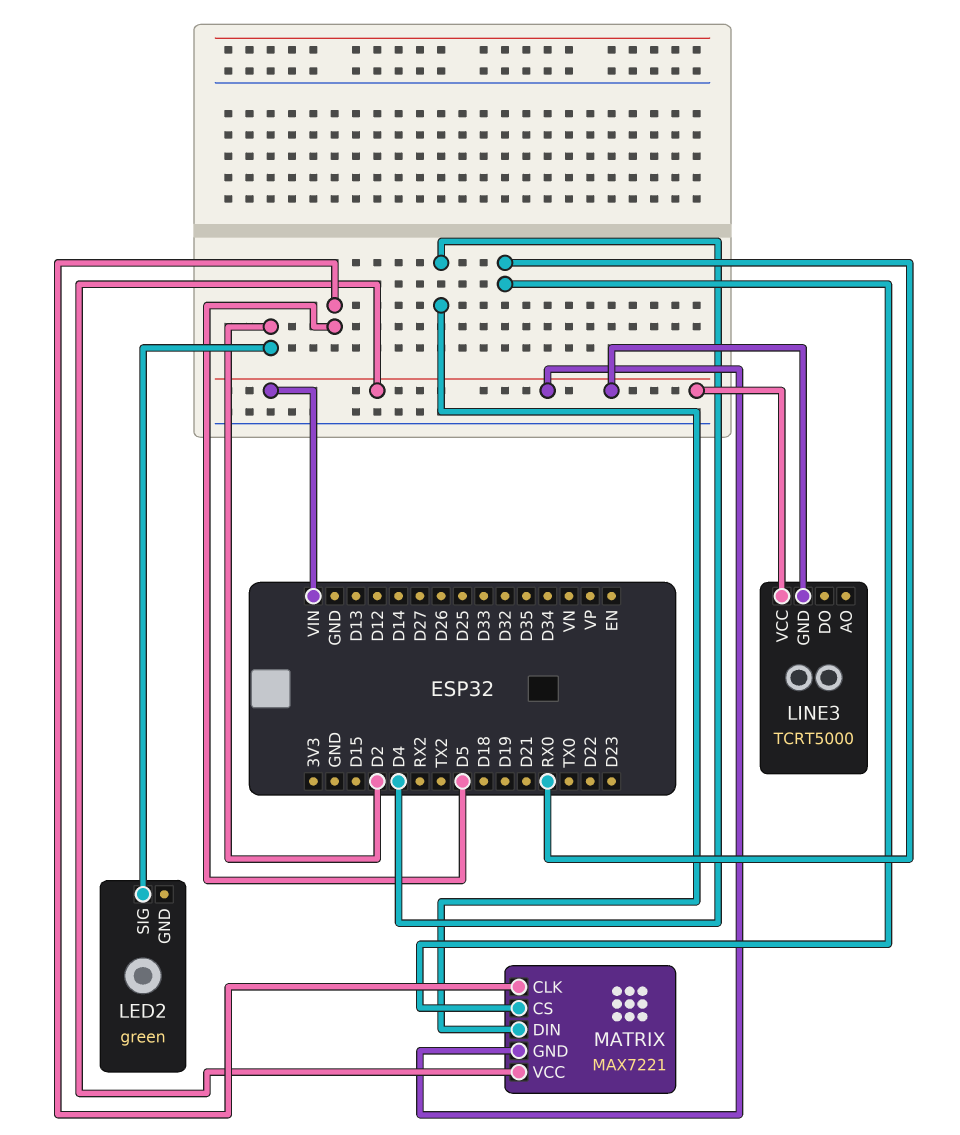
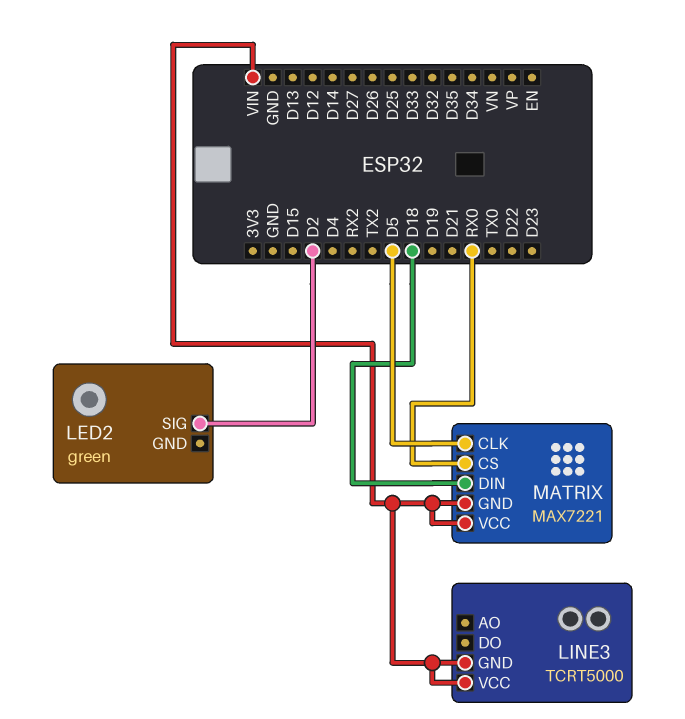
MATRIX pin DIN: D4 -> D18

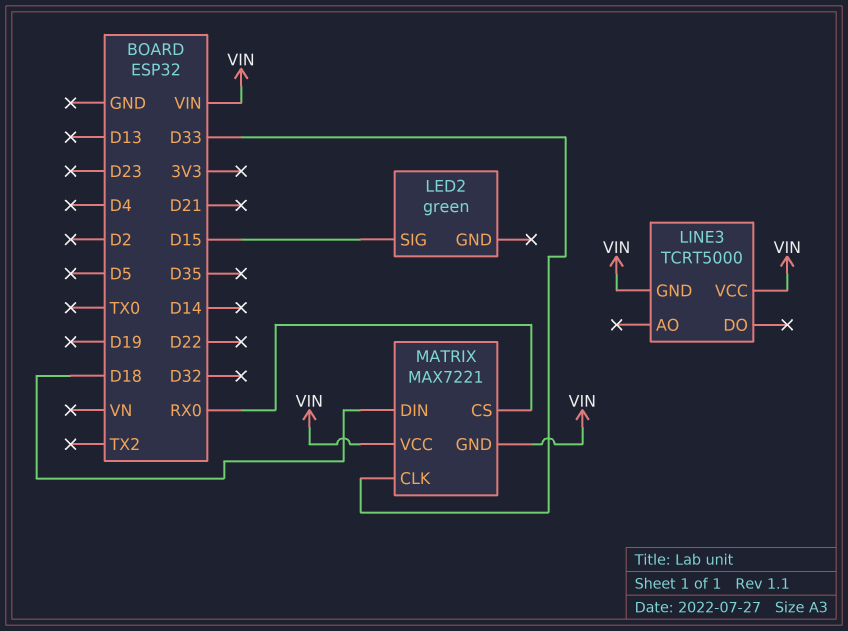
LED2 pin SIG: D2 -> D15
MATRIX pin CLK: D5 -> D33

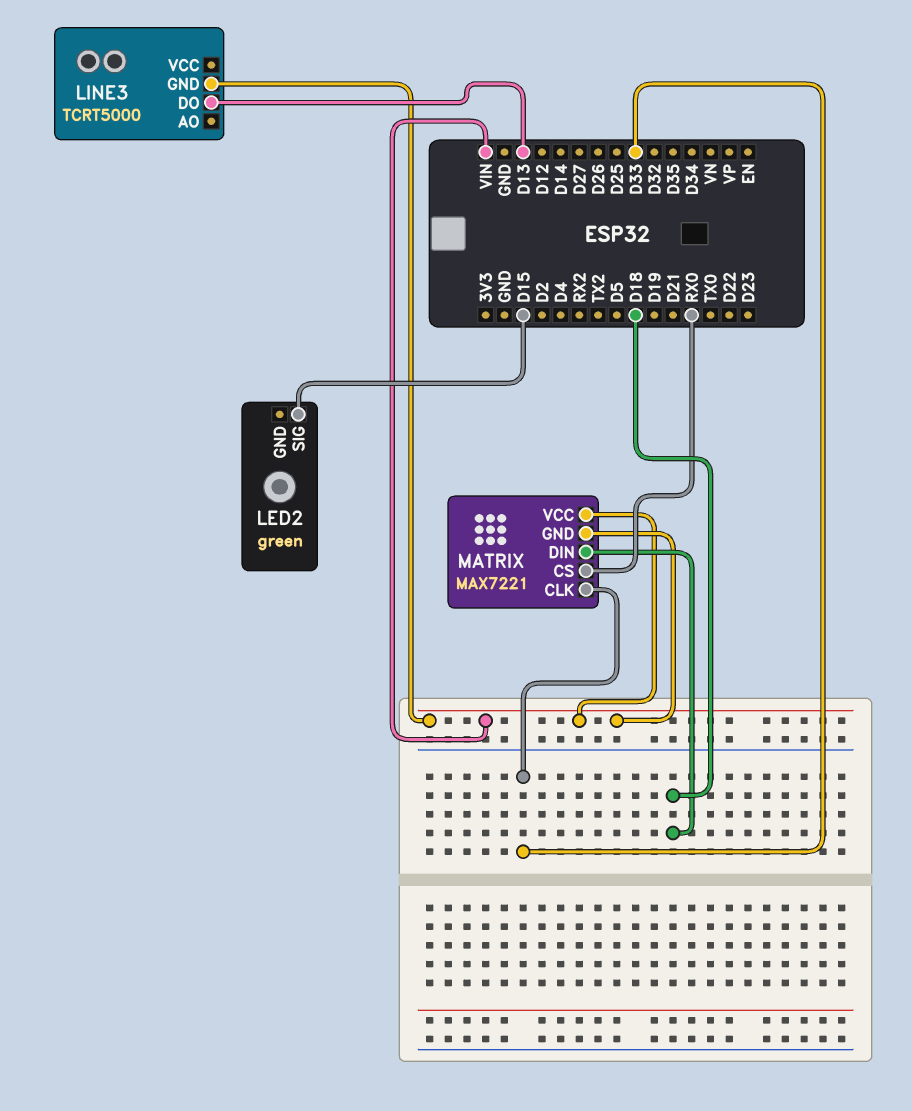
LINE3 pin DO: none -> D13
LINE3 pin VCC: VIN -> none

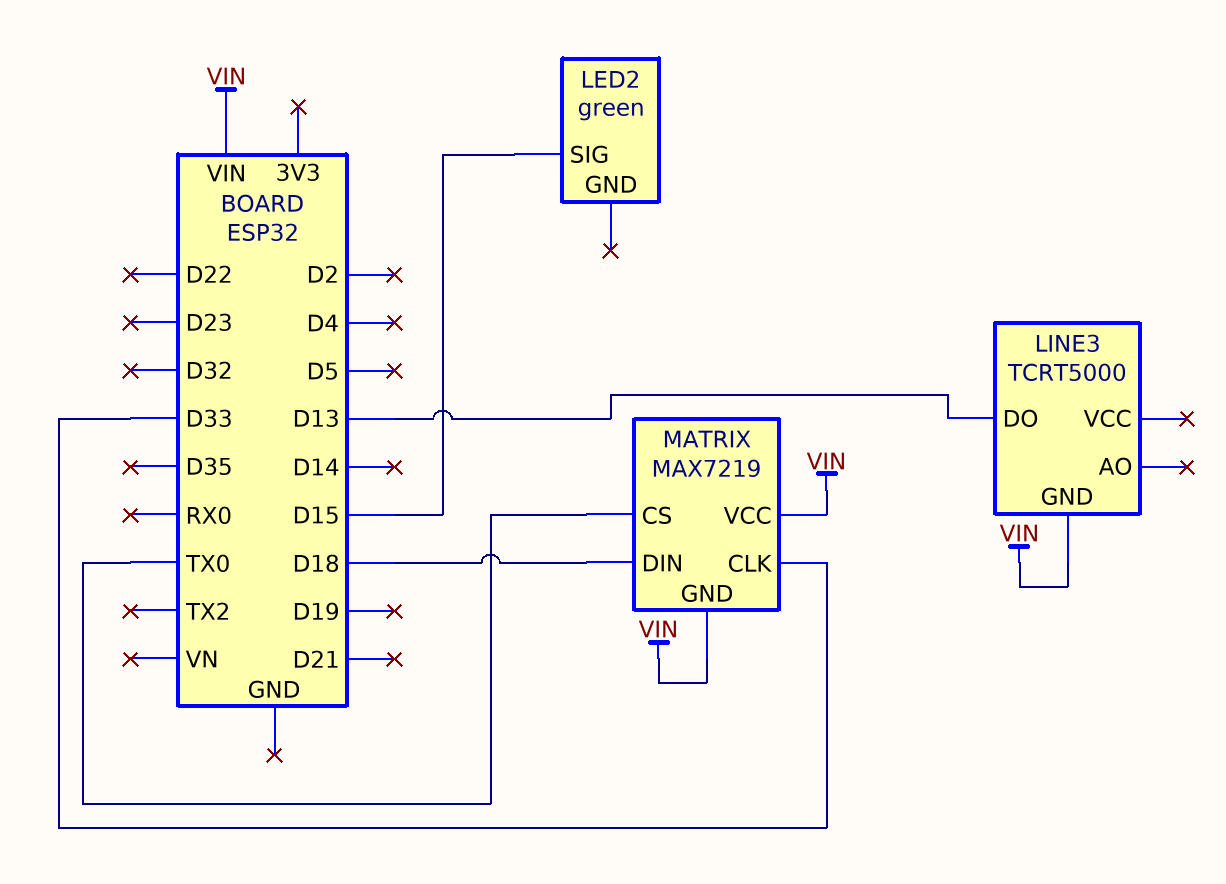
MATRIX: MAX7221 -> MAX7219
MATRIX pin CS: RX0 -> TX0

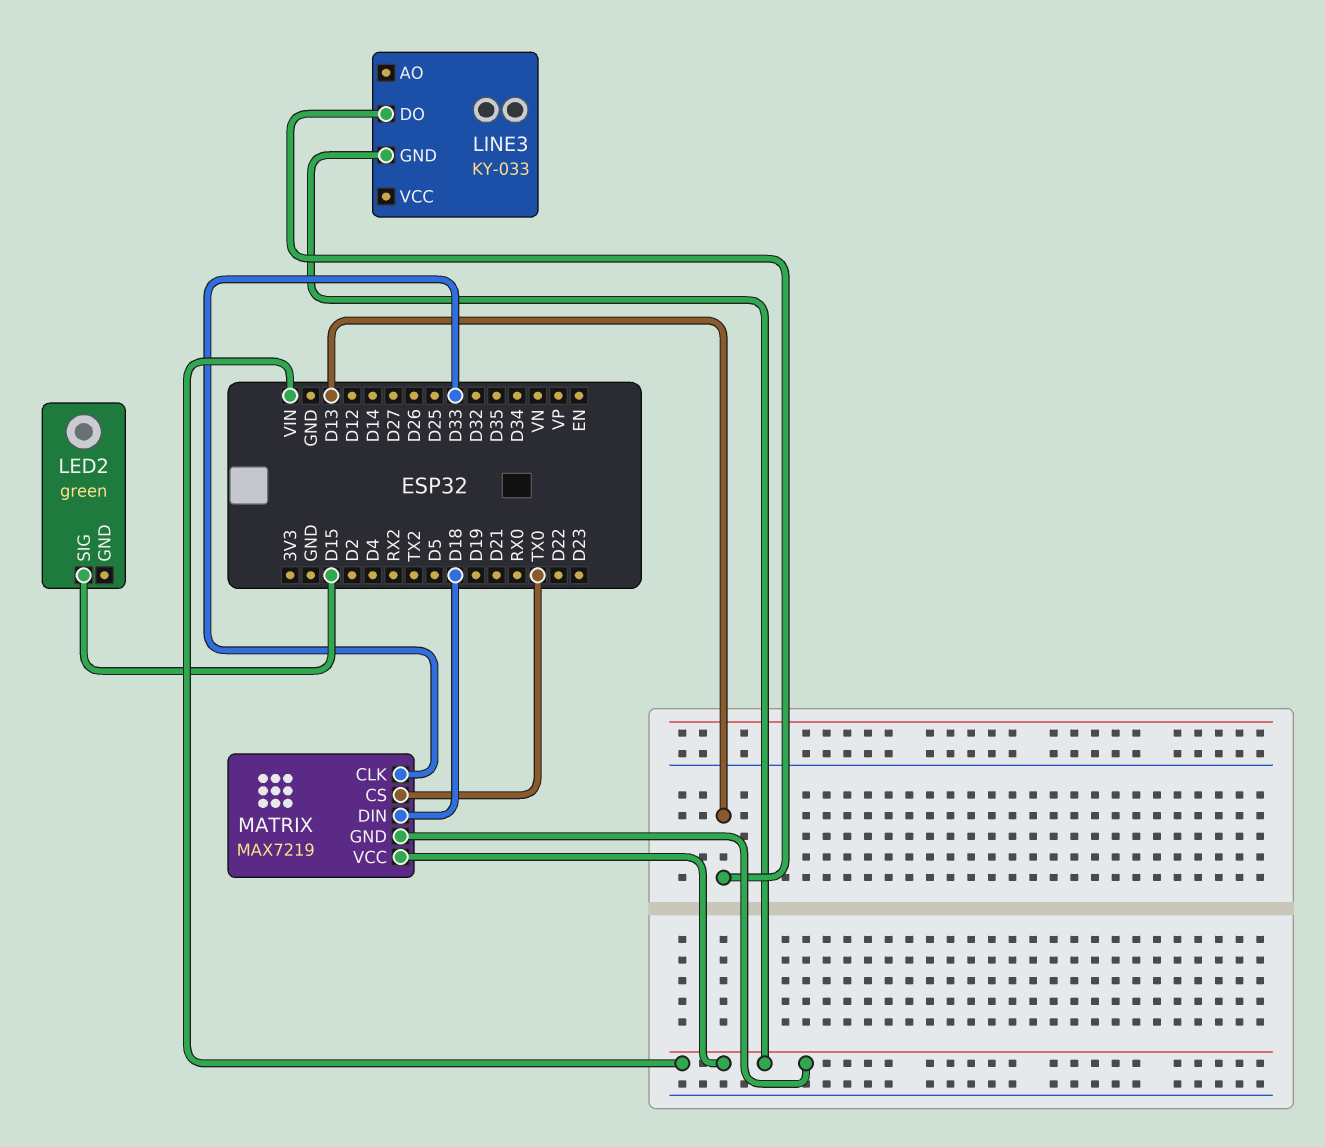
LINE3: TCRT5000 -> KY-033

